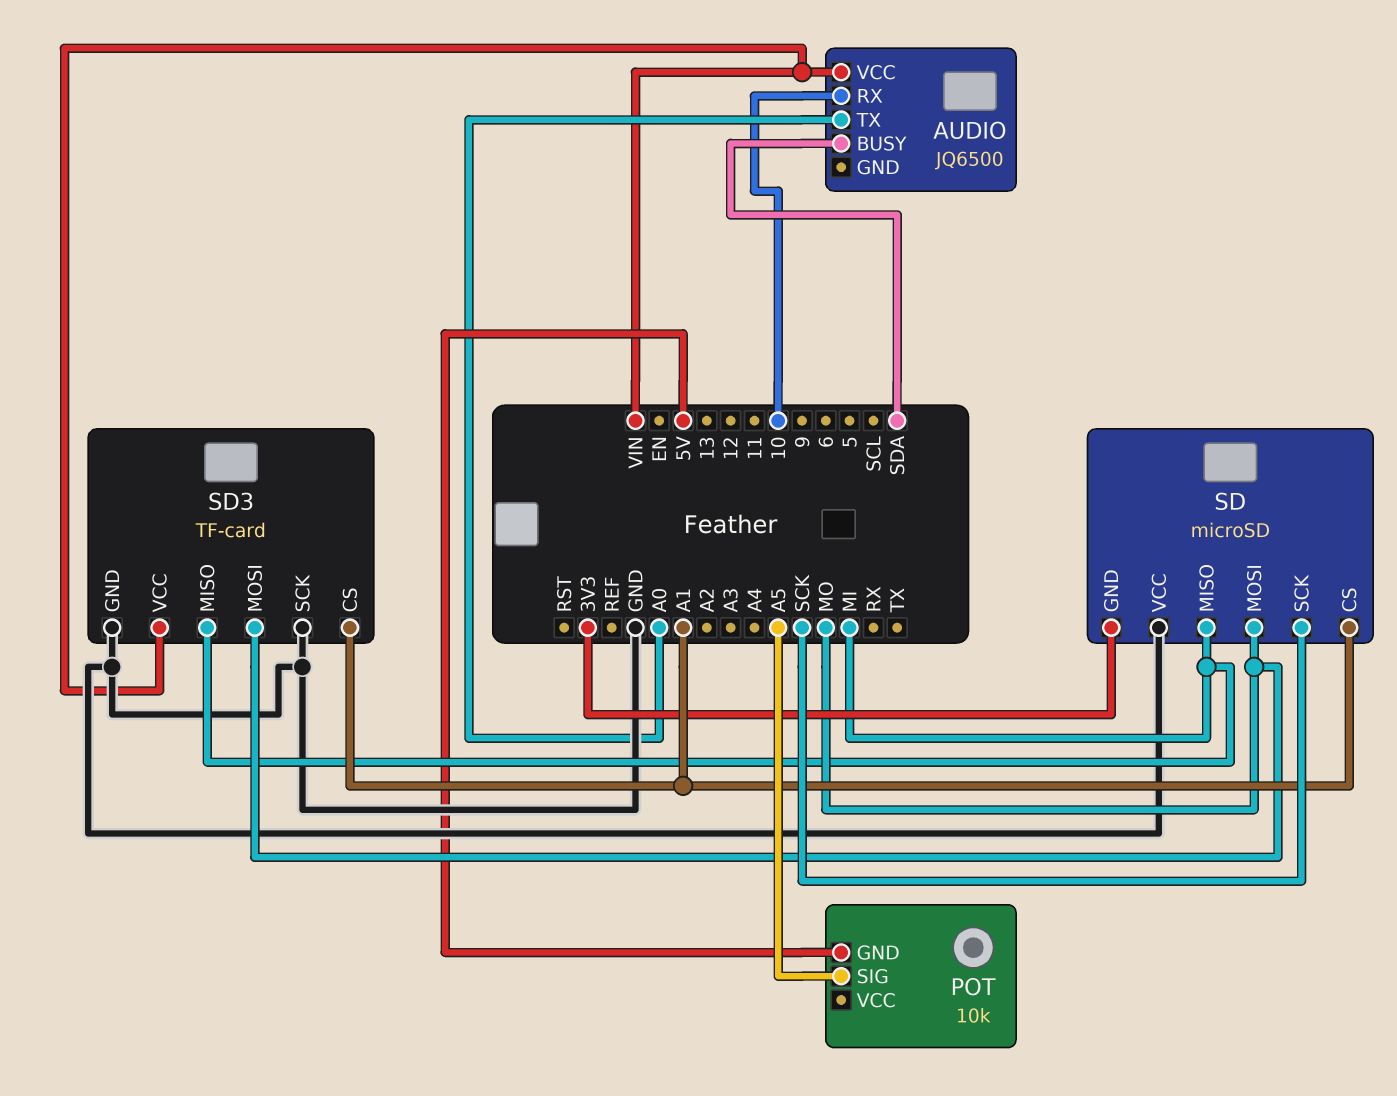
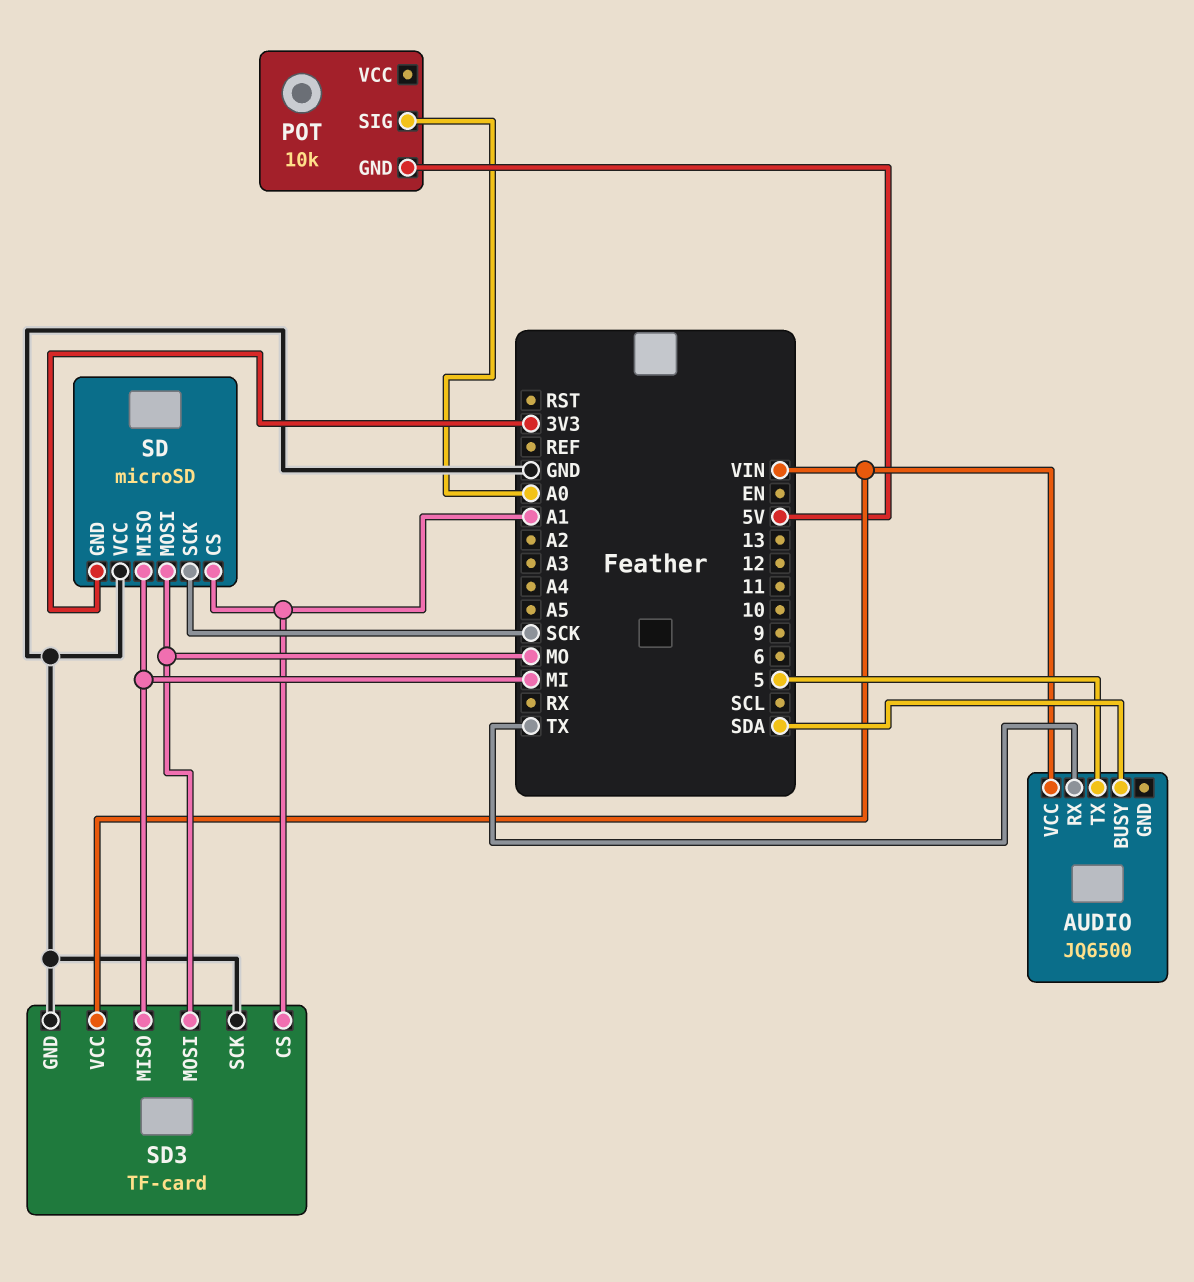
AUDIO pin RX: 10 -> TX
AUDIO pin TX: A0 -> 5
POT pin SIG: A5 -> A0

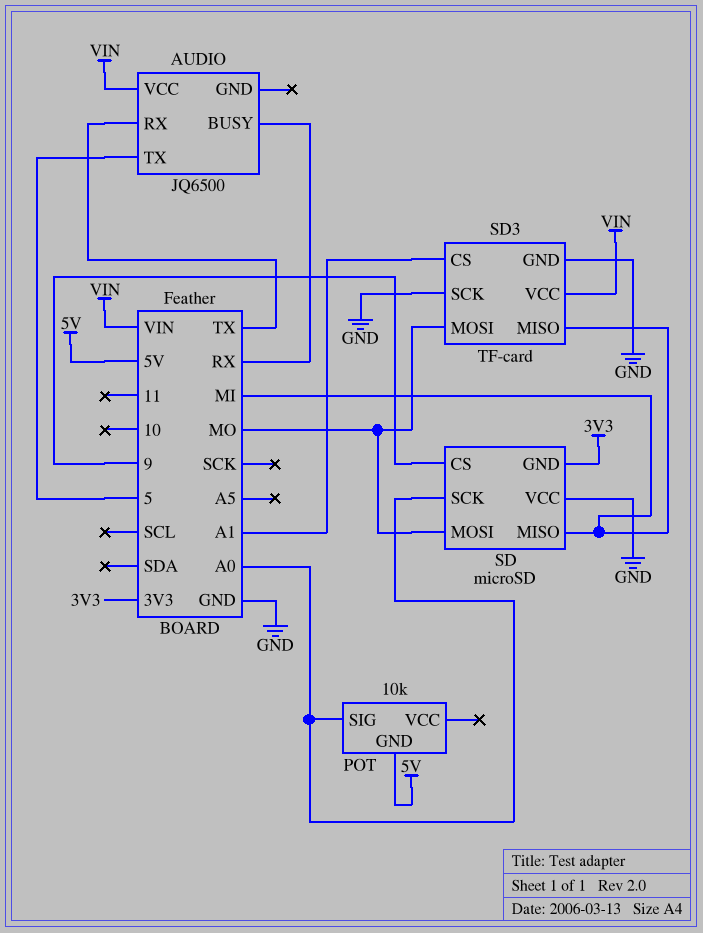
AUDIO pin BUSY: SDA -> RX
SD pin CS: A1 -> 9
SD pin SCK: SCK -> A0

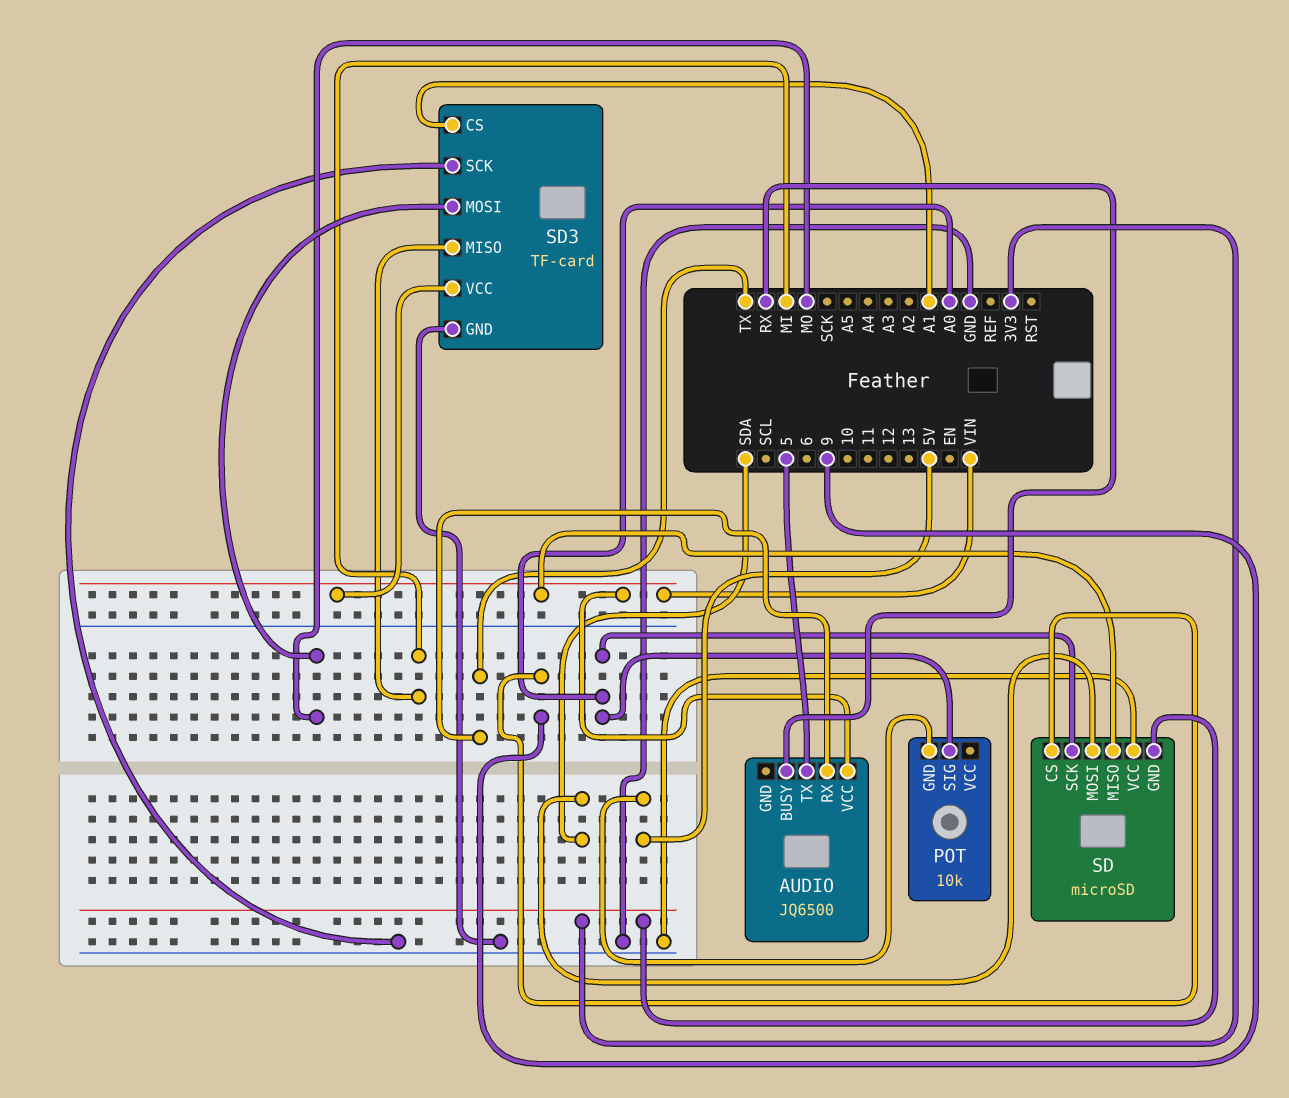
SD pin MISO: MI -> VIN
SD pin MOSI: MO -> SDA

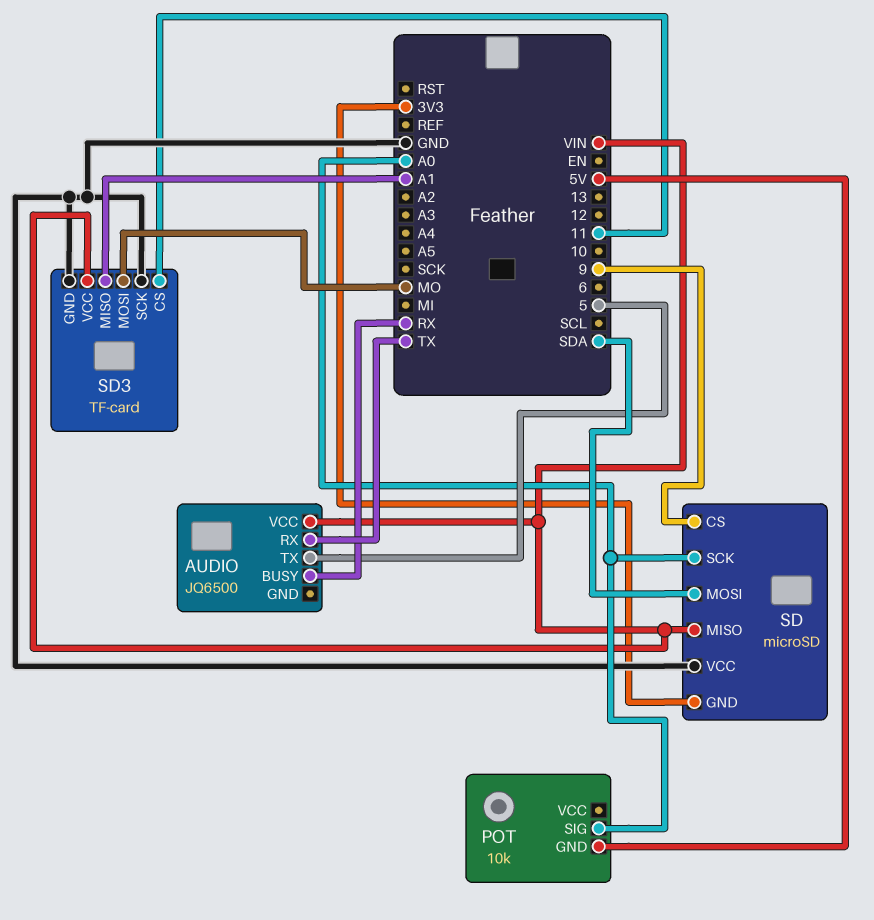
SD3 pin CS: A1 -> 11
SD3 pin MISO: MI -> A1

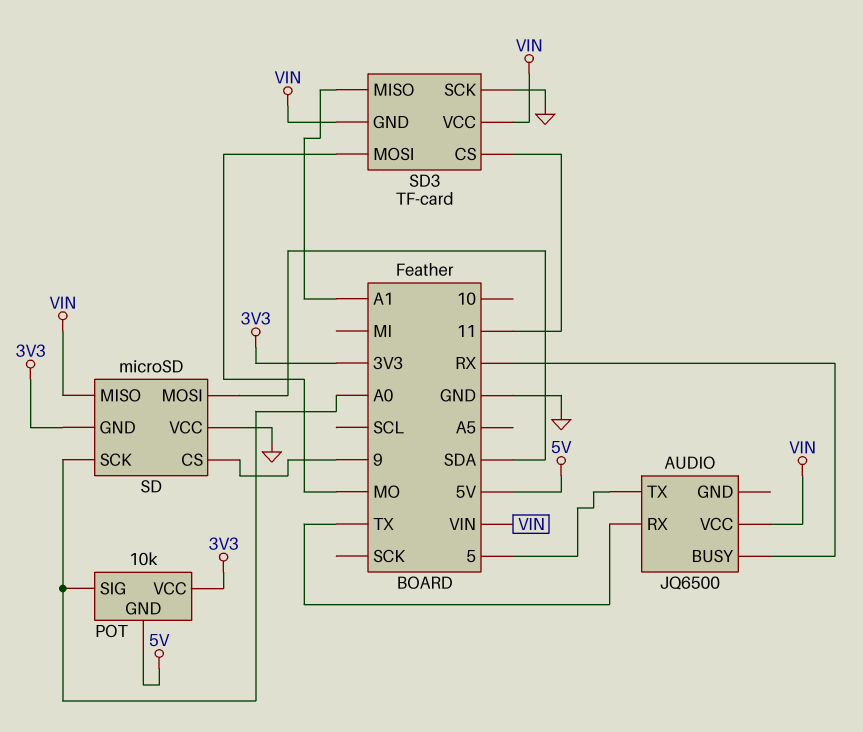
POT pin VCC: none -> 3V3
SD3 pin GND: GND -> VIN

